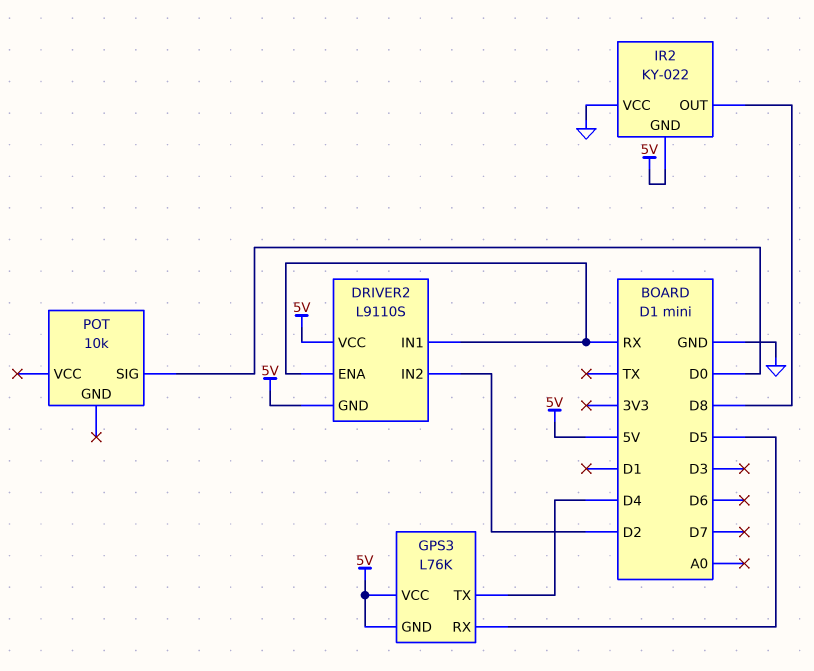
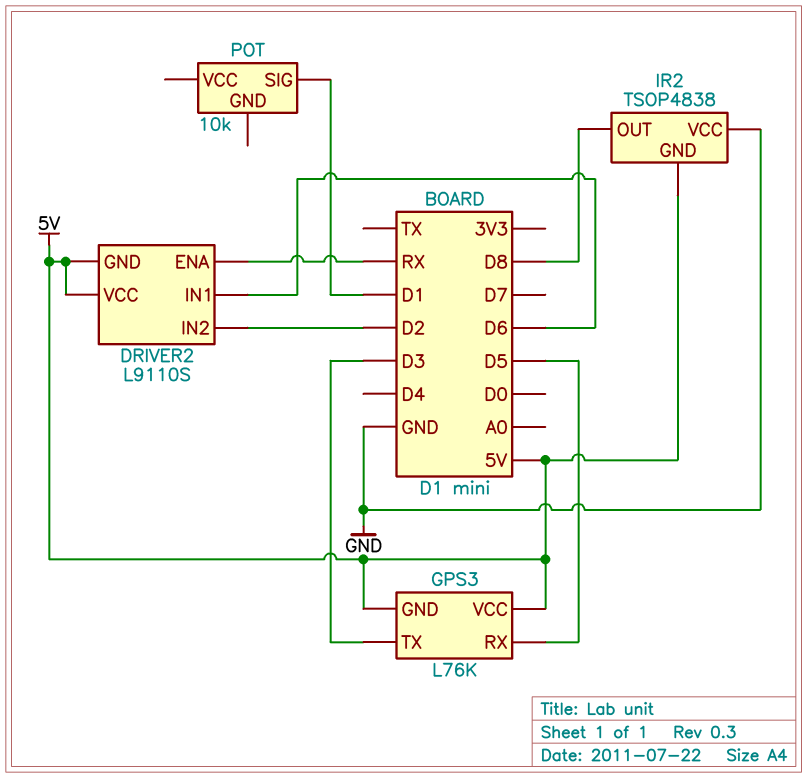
DRIVER2 pin IN1: RX -> D6
GPS3 pin TX: D4 -> D3
IR2: KY-022 -> TSOP4838
POT pin SIG: D0 -> D1

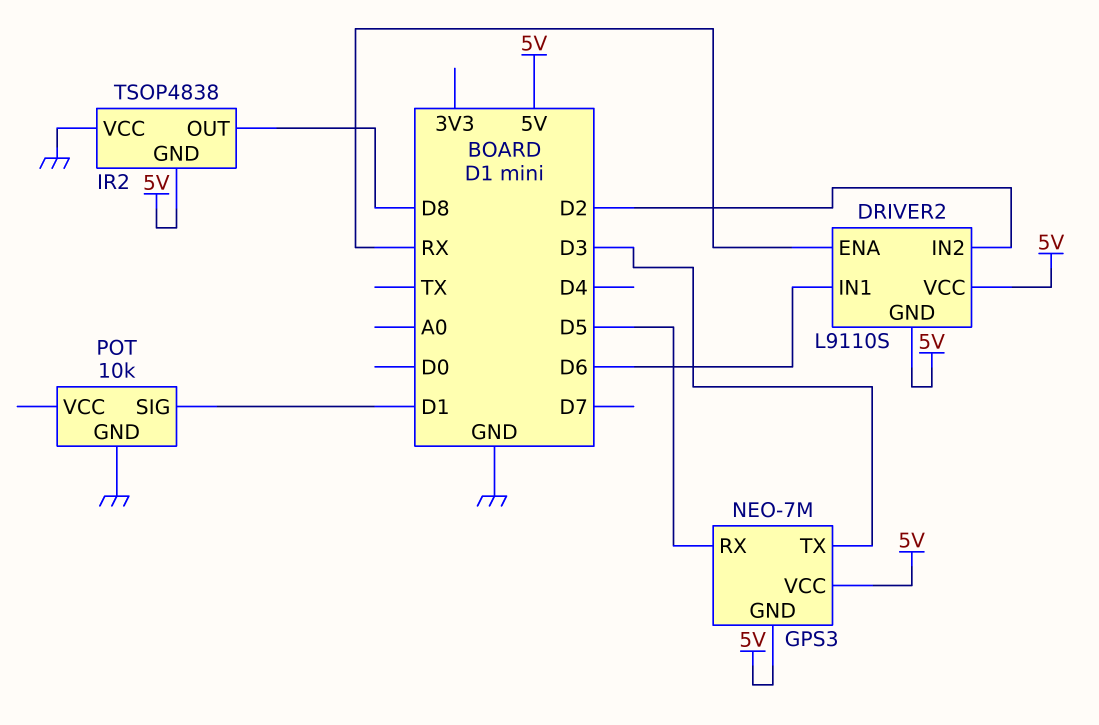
GPS3: L76K -> NEO-7M
POT pin GND: none -> GND

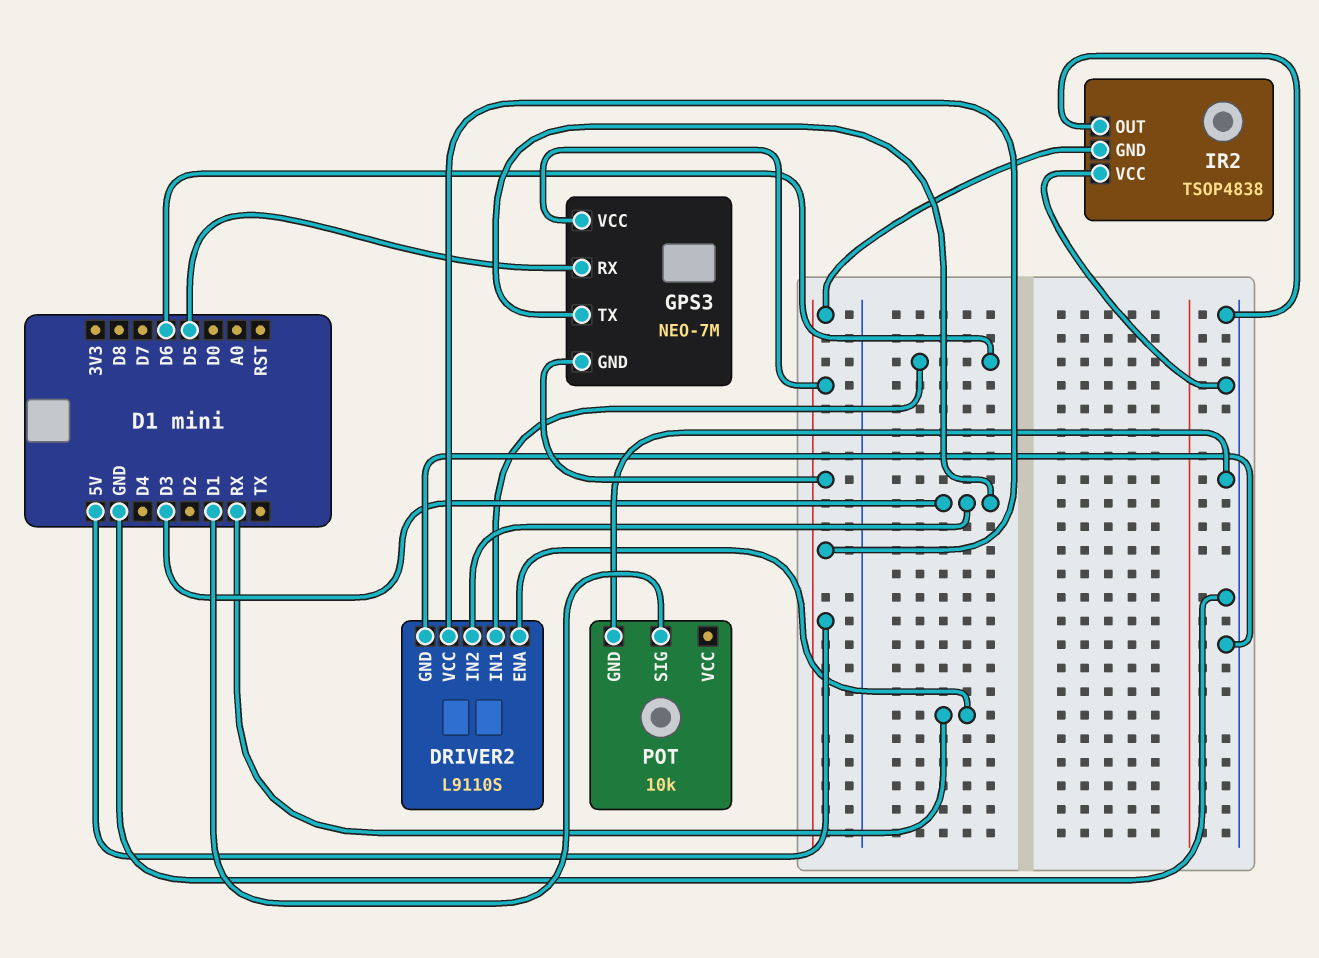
DRIVER2 pin GND: 5V -> GND
DRIVER2 pin IN2: D2 -> D3
IR2 pin OUT: D8 -> GND

